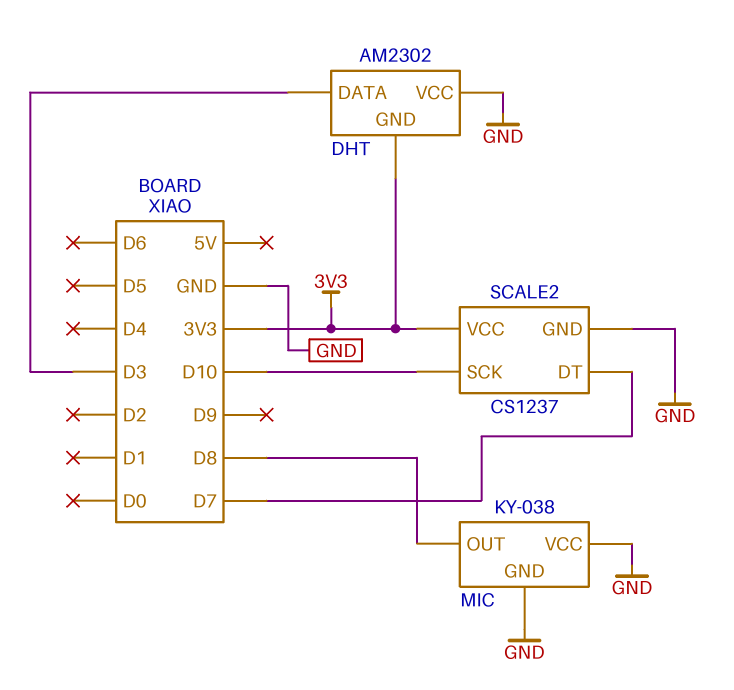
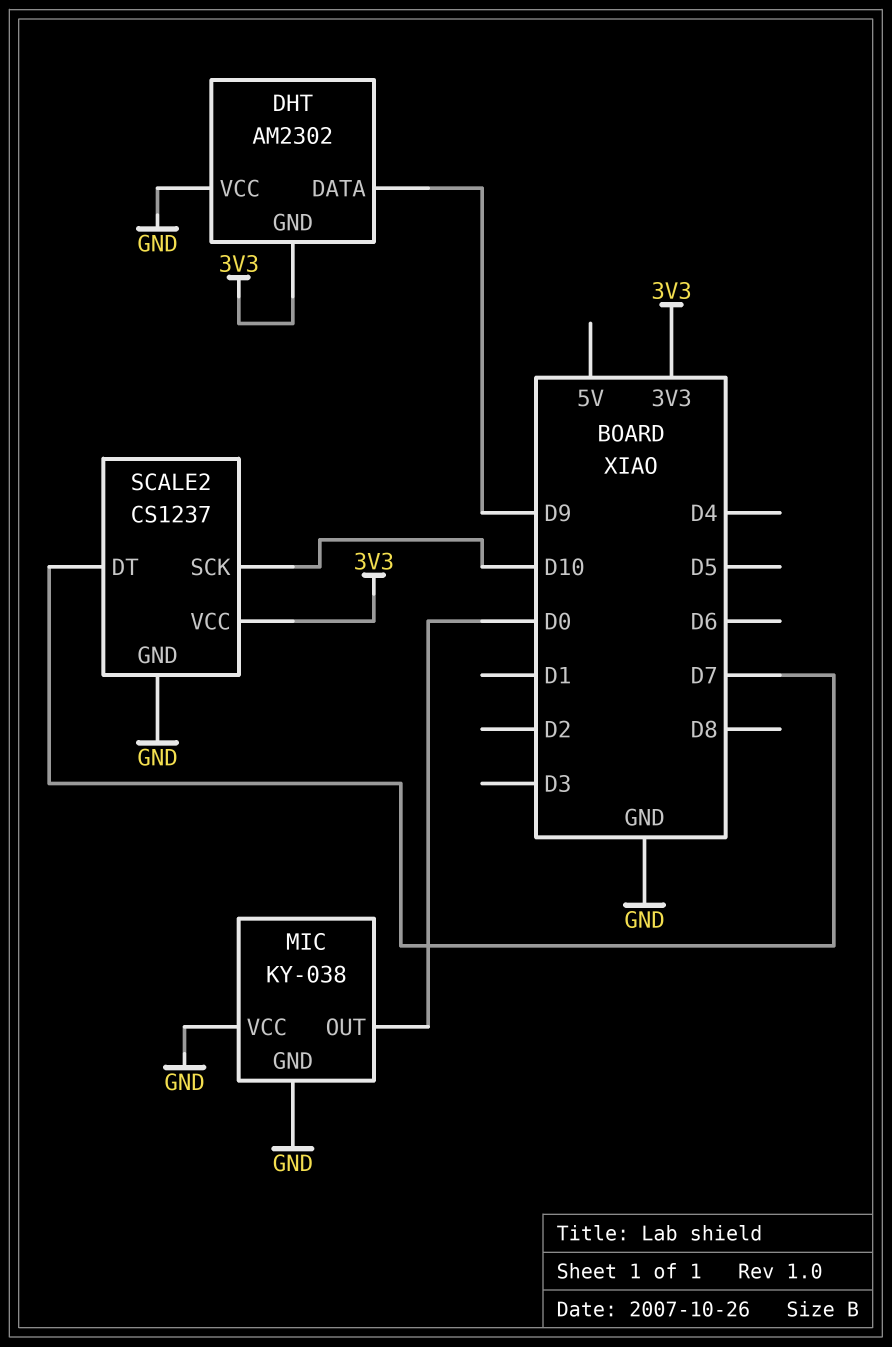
DHT pin DATA: D3 -> D9
MIC pin OUT: D8 -> D0

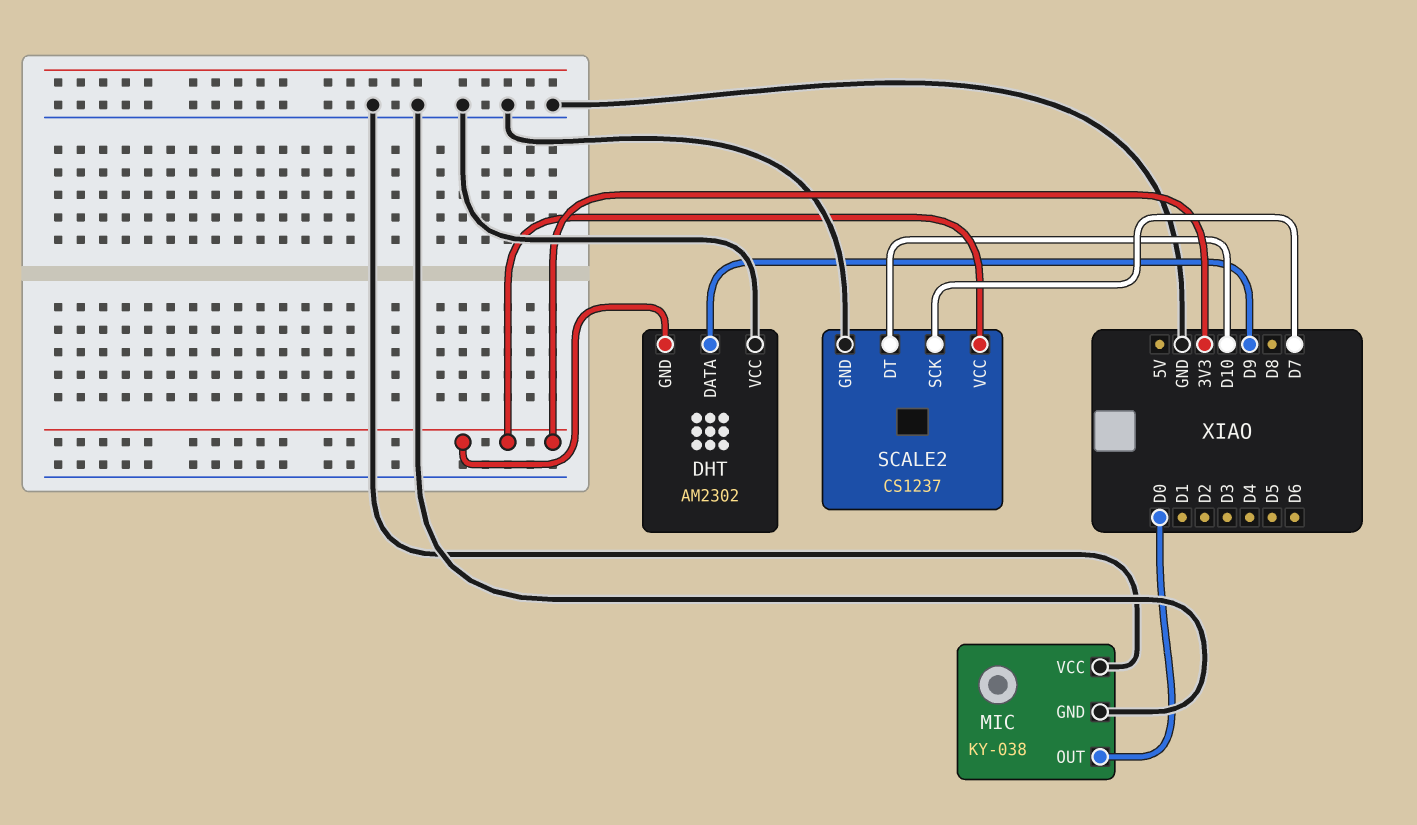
SCALE2 pin DT: D7 -> D10
SCALE2 pin SCK: D10 -> D7

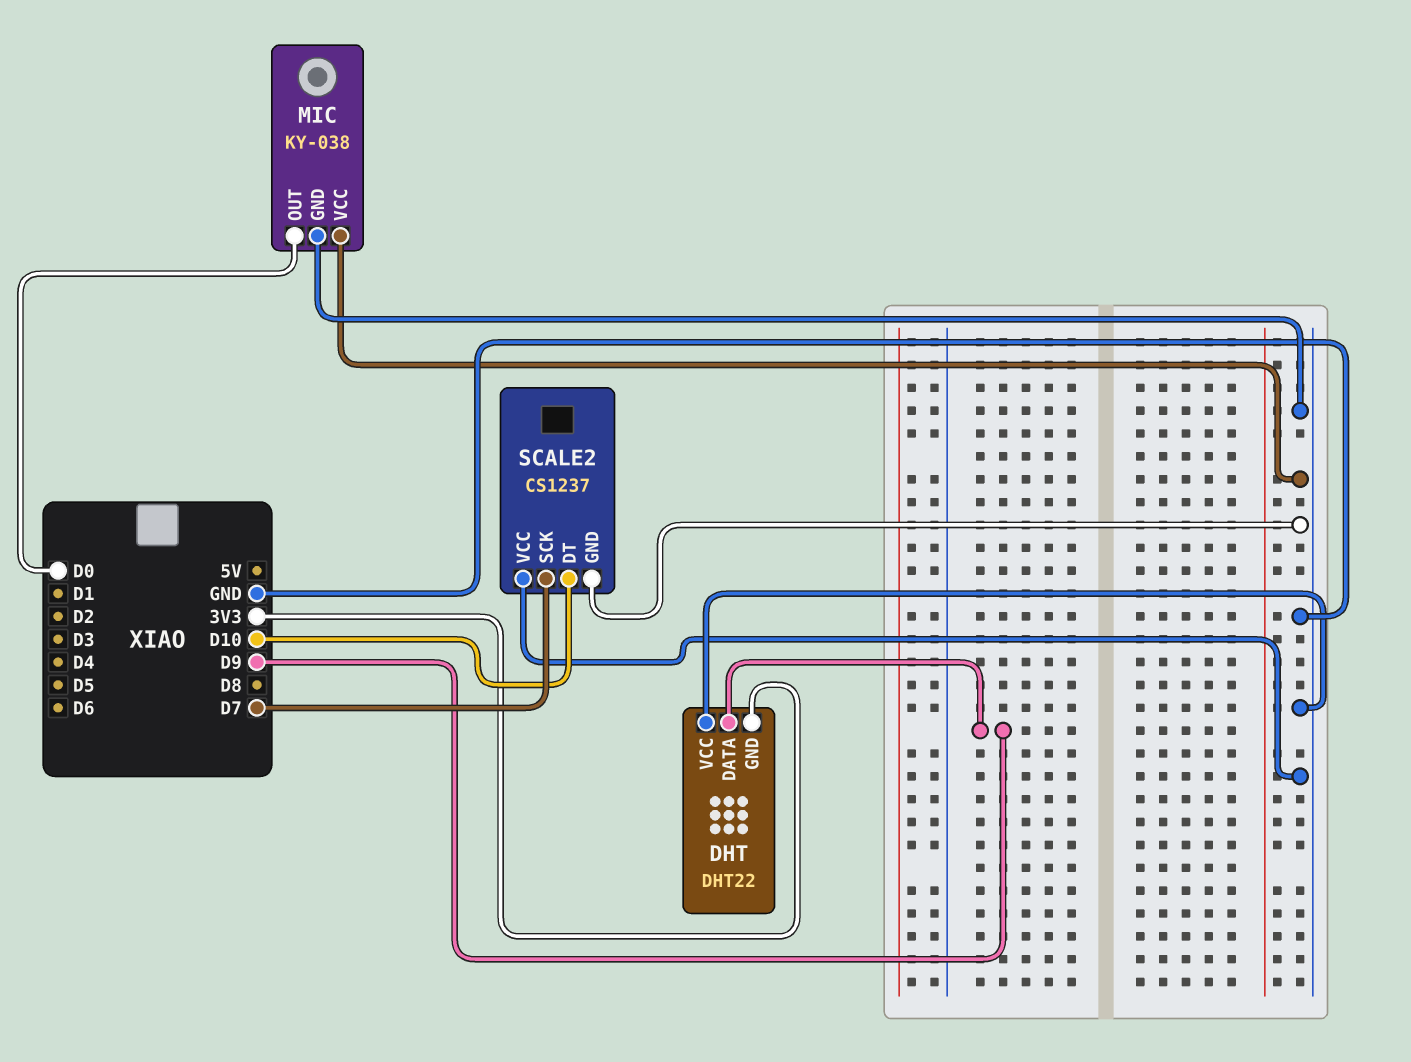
DHT: AM2302 -> DHT22
SCALE2 pin VCC: 3V3 -> GND

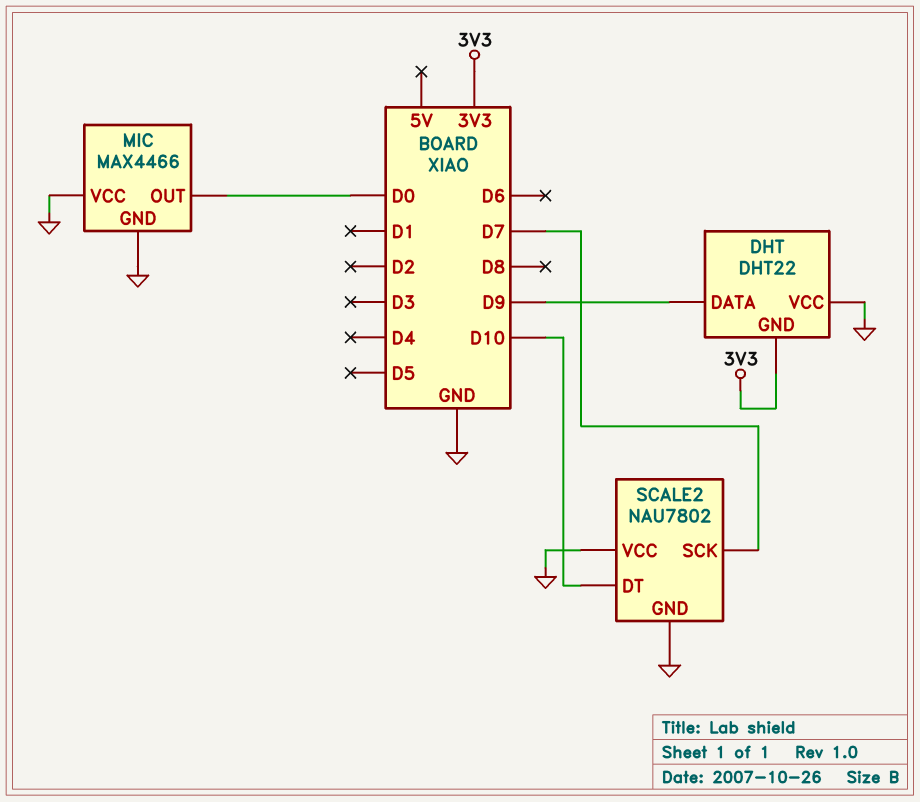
MIC: KY-038 -> MAX4466
SCALE2: CS1237 -> NAU7802

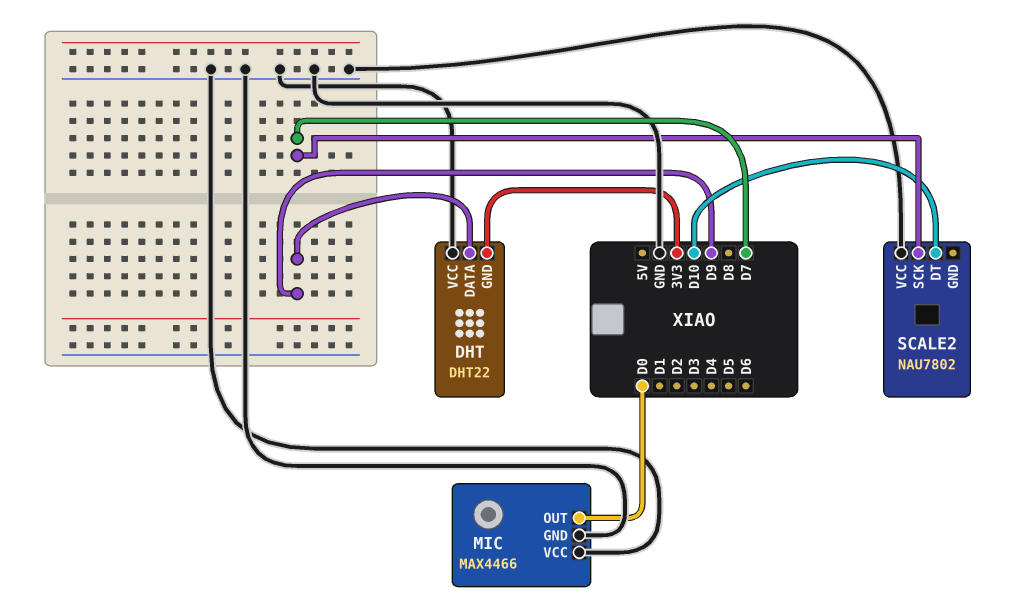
SCALE2 pin GND: GND -> none

